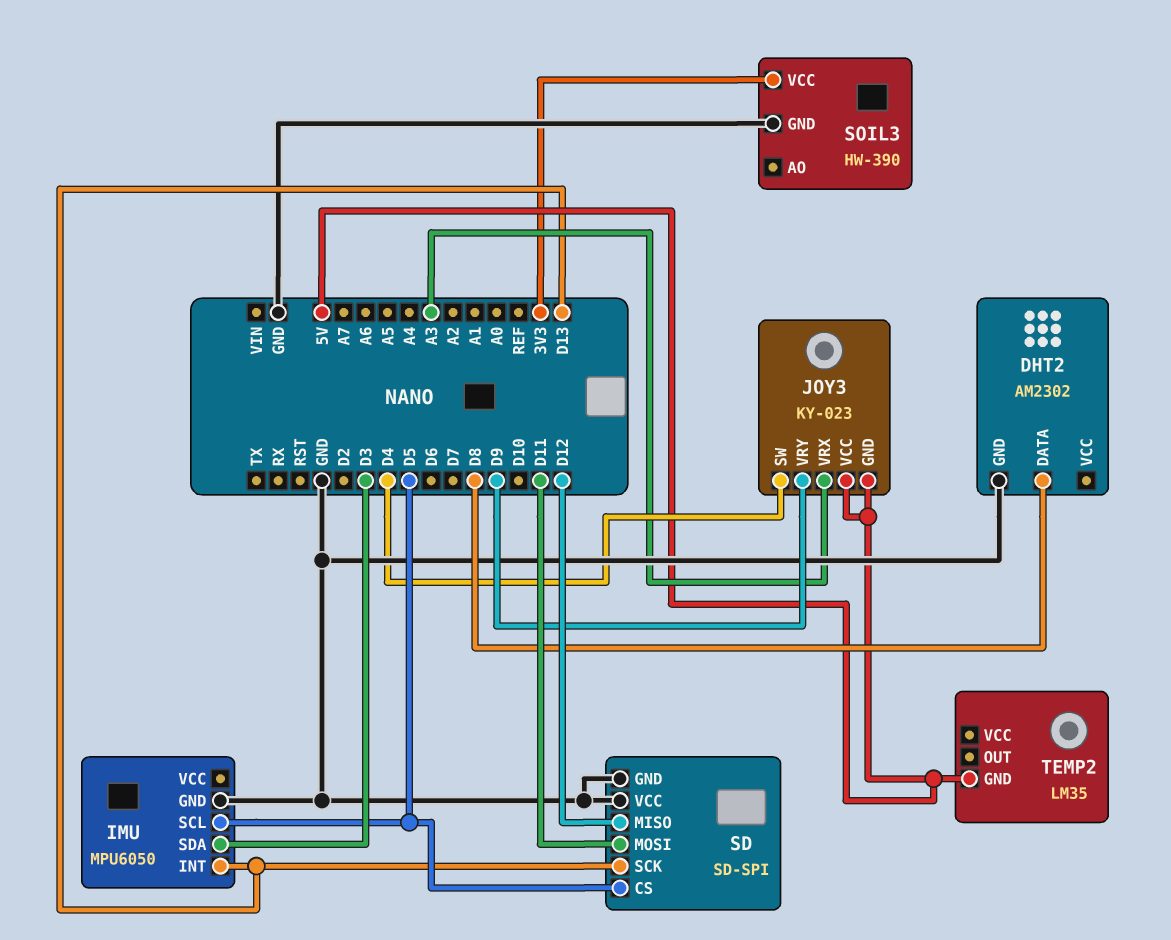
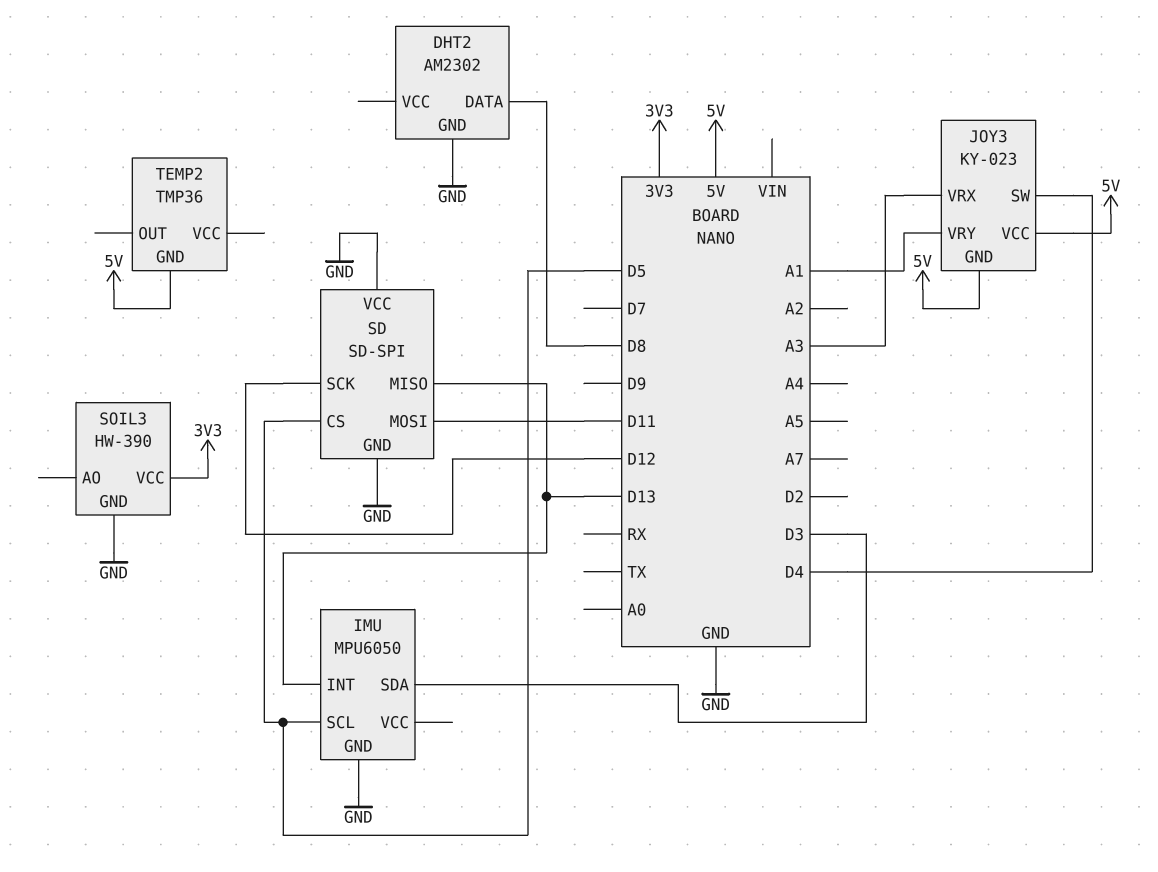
JOY3 pin VRY: D9 -> A1
SD pin MISO: D12 -> D13
SD pin SCK: D13 -> D12
TEMP2: LM35 -> TMP36

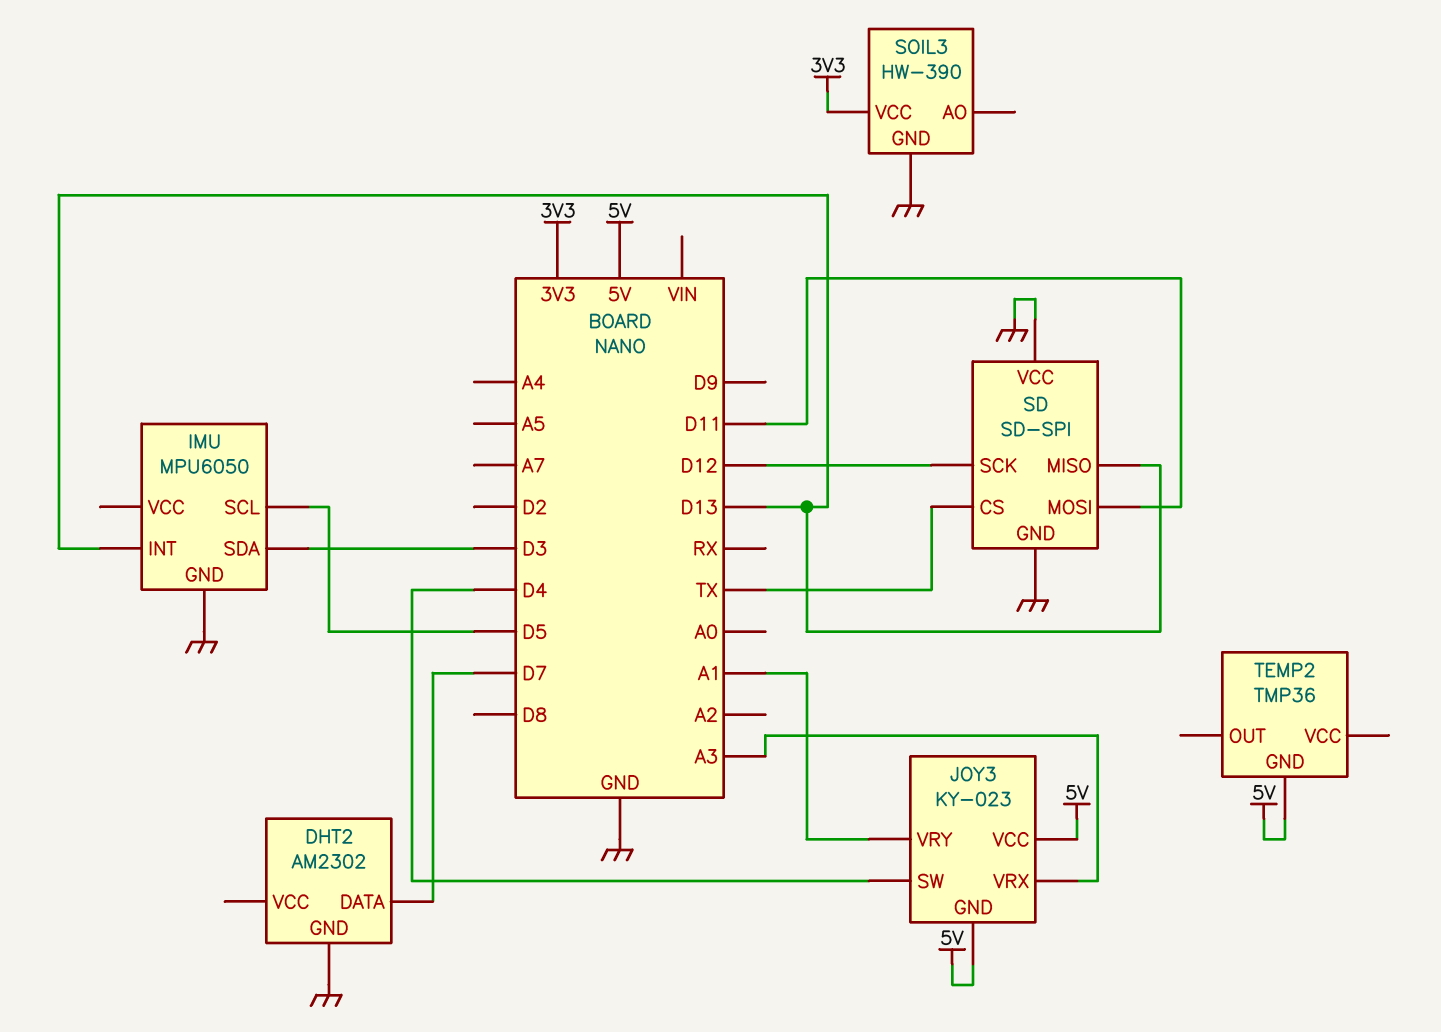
DHT2 pin DATA: D8 -> D7
SD pin CS: D5 -> TX

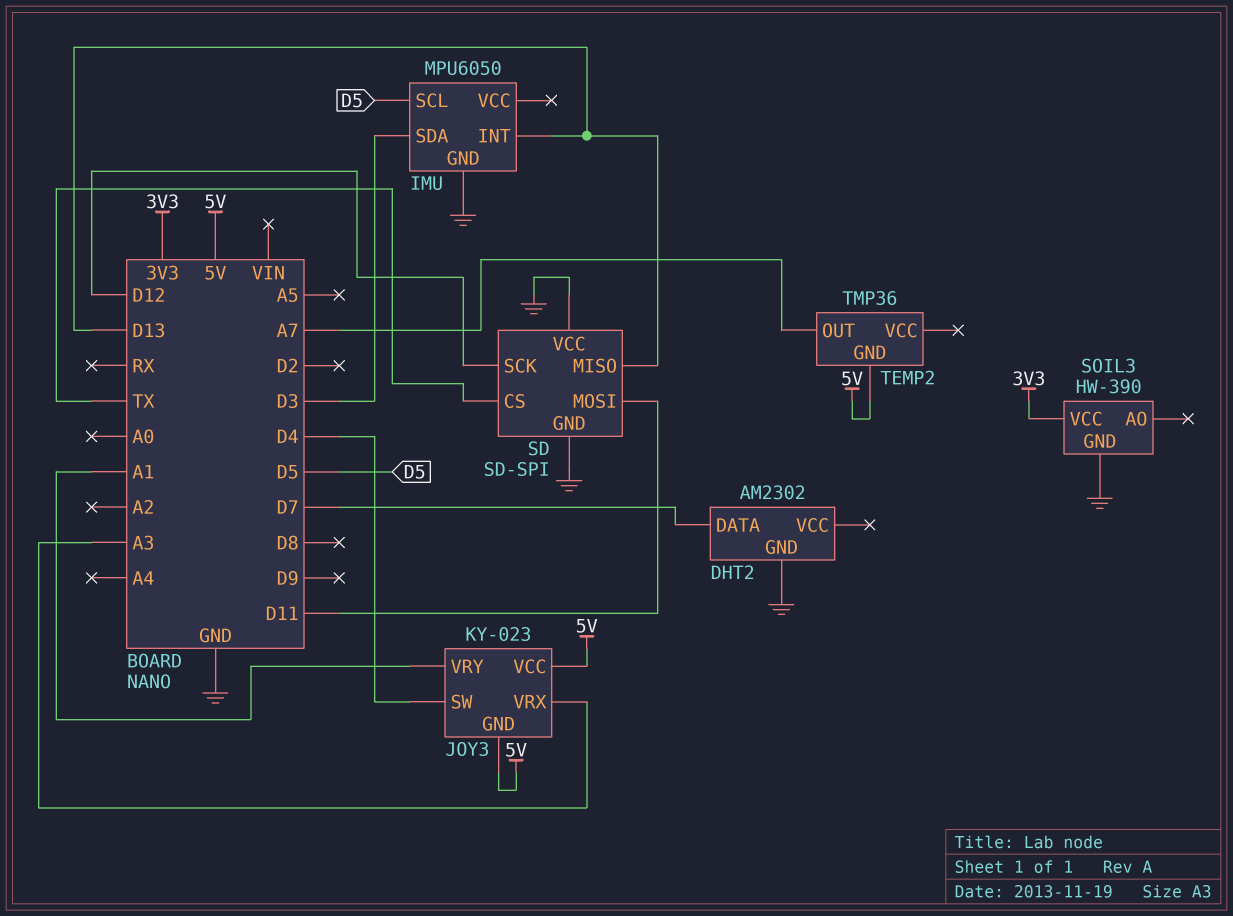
TEMP2 pin OUT: none -> A7

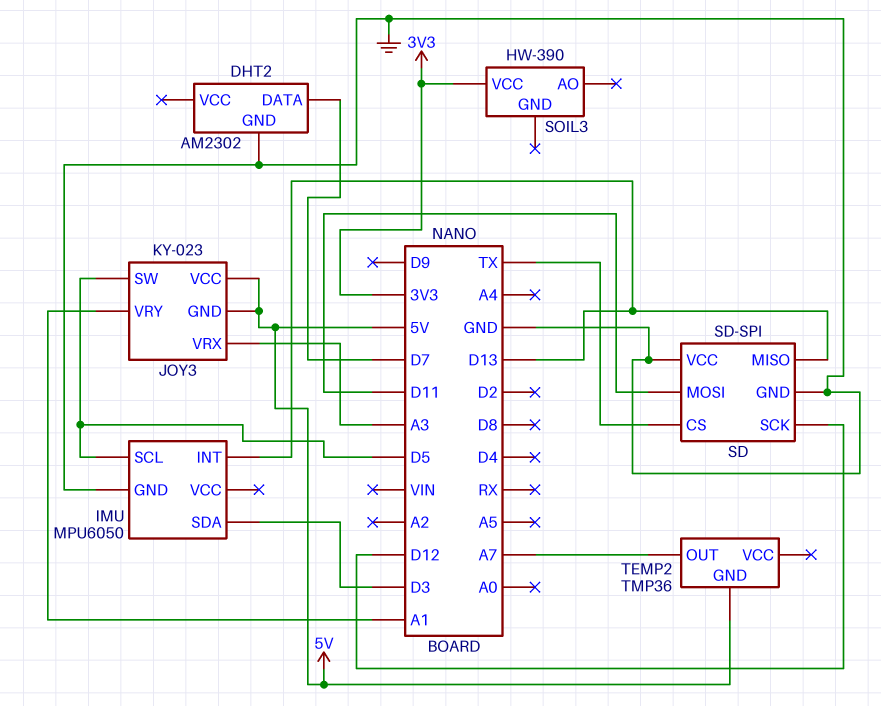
JOY3 pin SW: D4 -> D5
SOIL3 pin GND: GND -> none

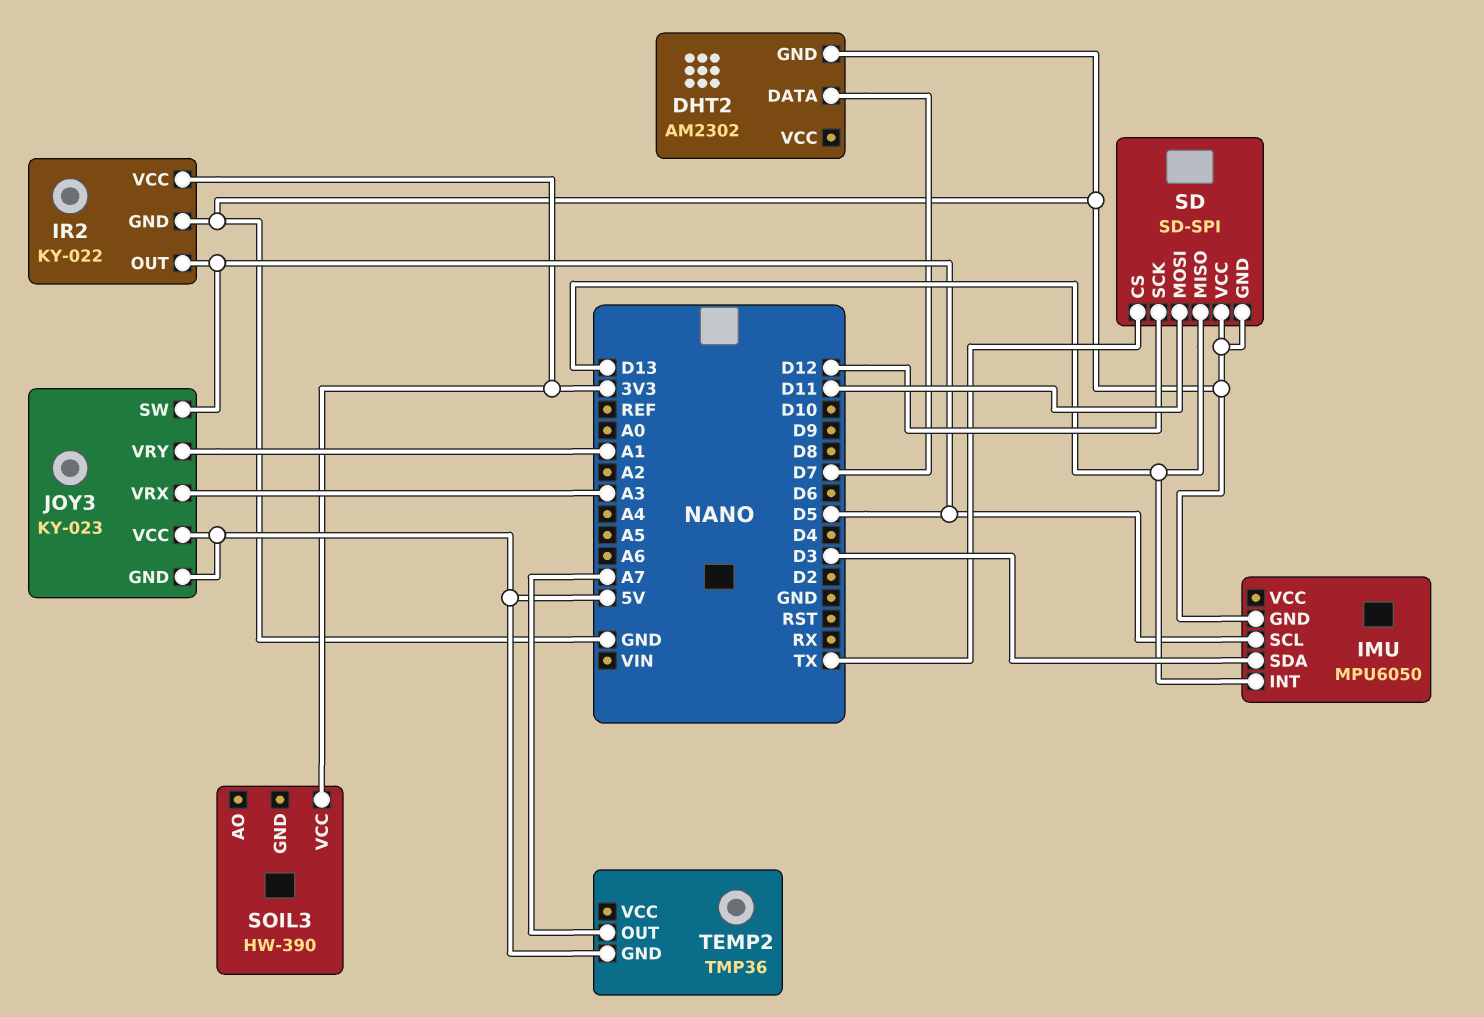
IR2: none -> KY-022
IR2 pin GND: none -> GND
IR2 pin OUT: none -> D5
IR2 pin VCC: none -> 3V3

